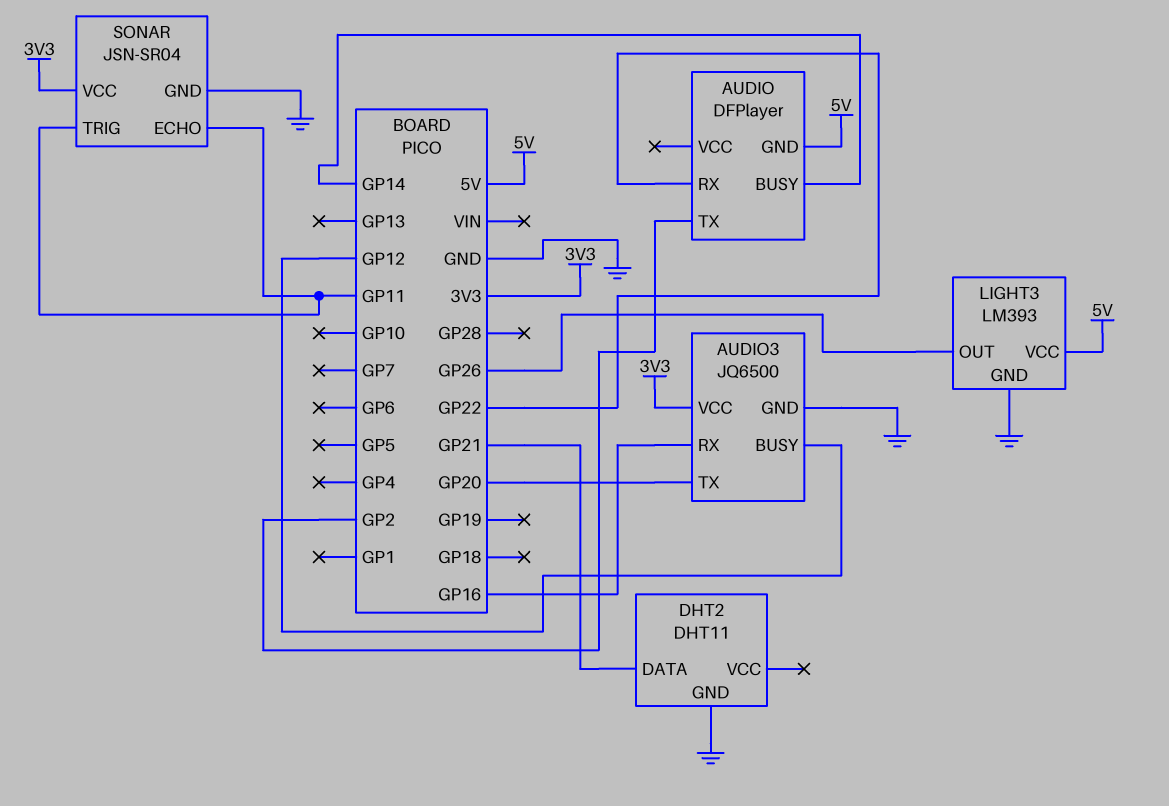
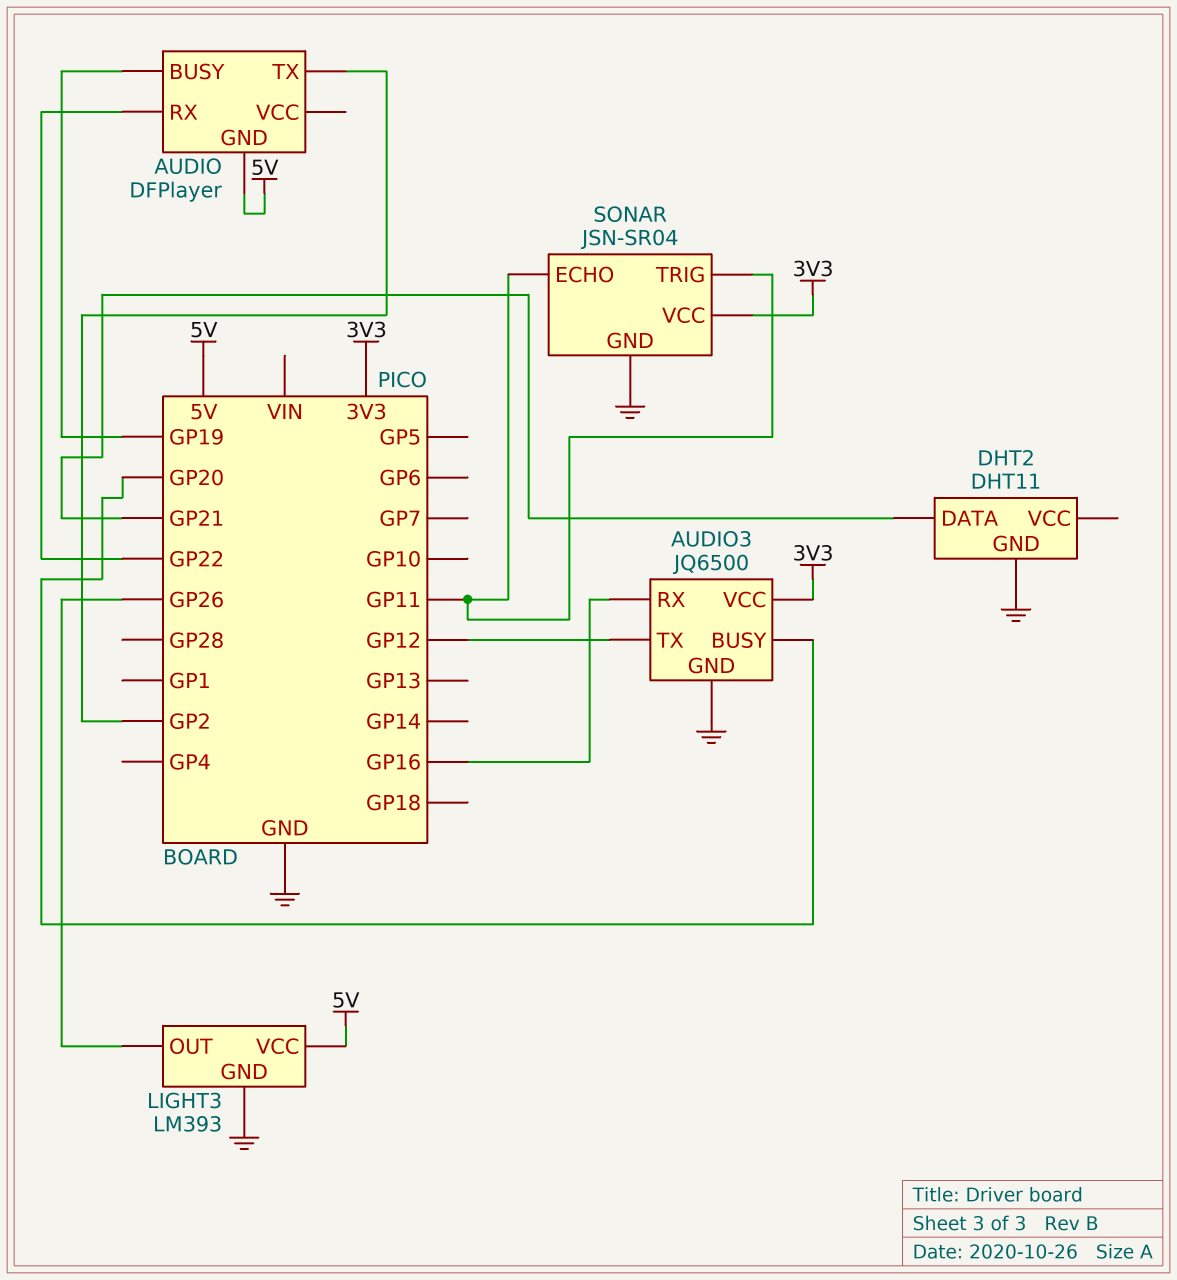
AUDIO pin BUSY: GP14 -> GP19
AUDIO3 pin BUSY: GP12 -> GP20
AUDIO3 pin TX: GP20 -> GP12

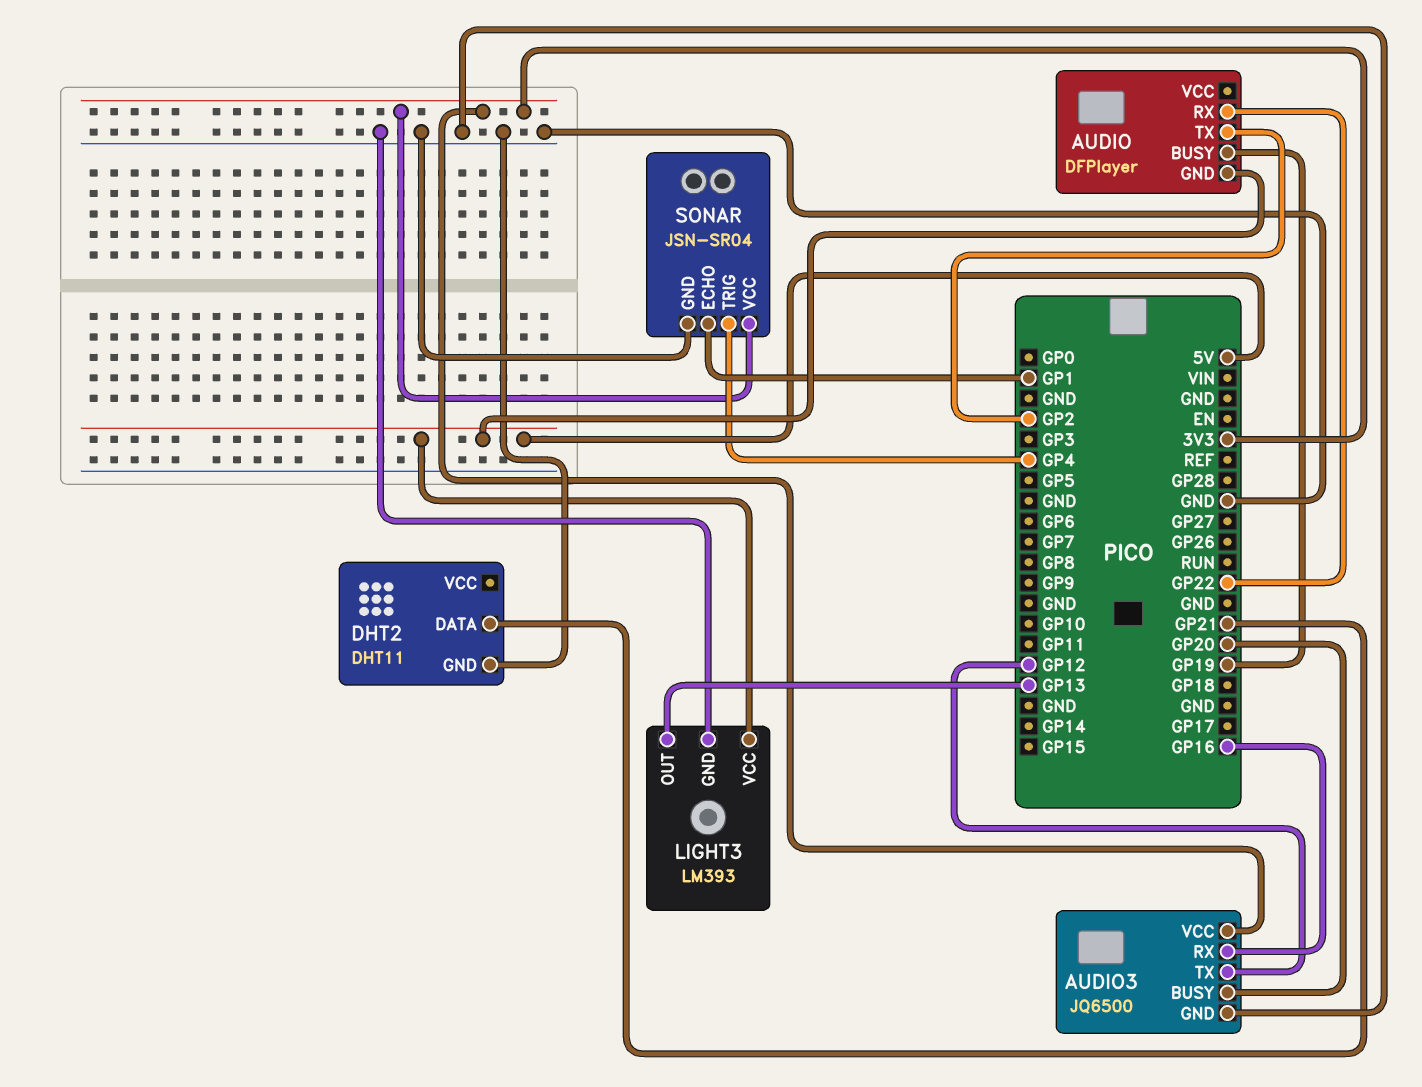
LIGHT3 pin OUT: GP26 -> GP13
SONAR pin ECHO: GP11 -> GP1
SONAR pin TRIG: GP11 -> GP4

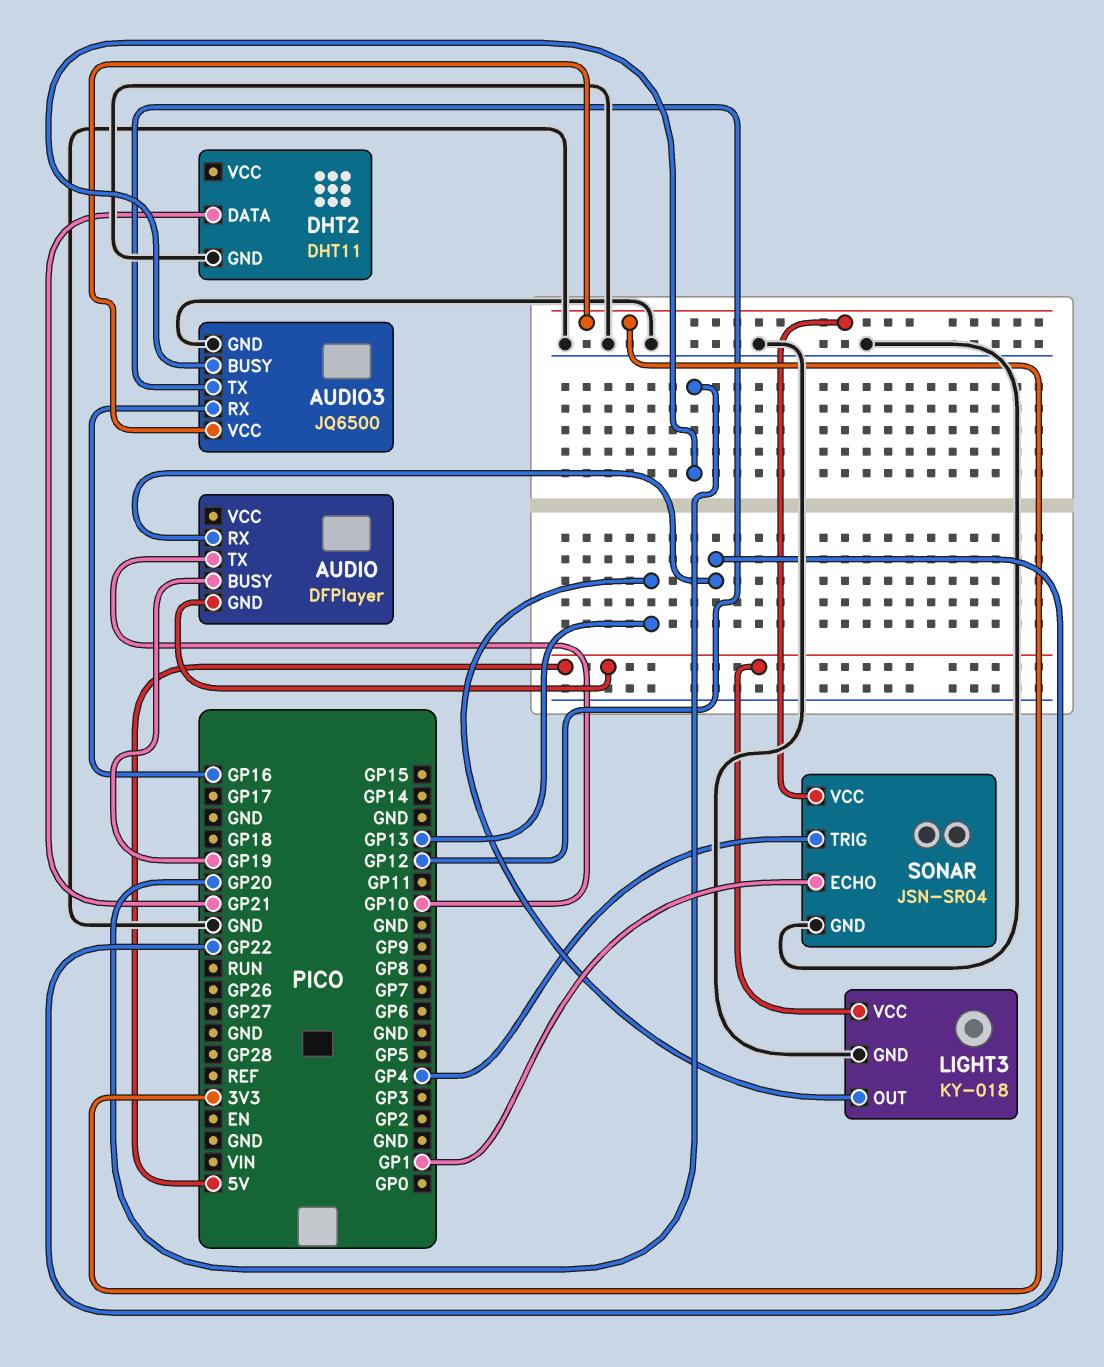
AUDIO pin TX: GP2 -> GP10
LIGHT3: LM393 -> KY-018

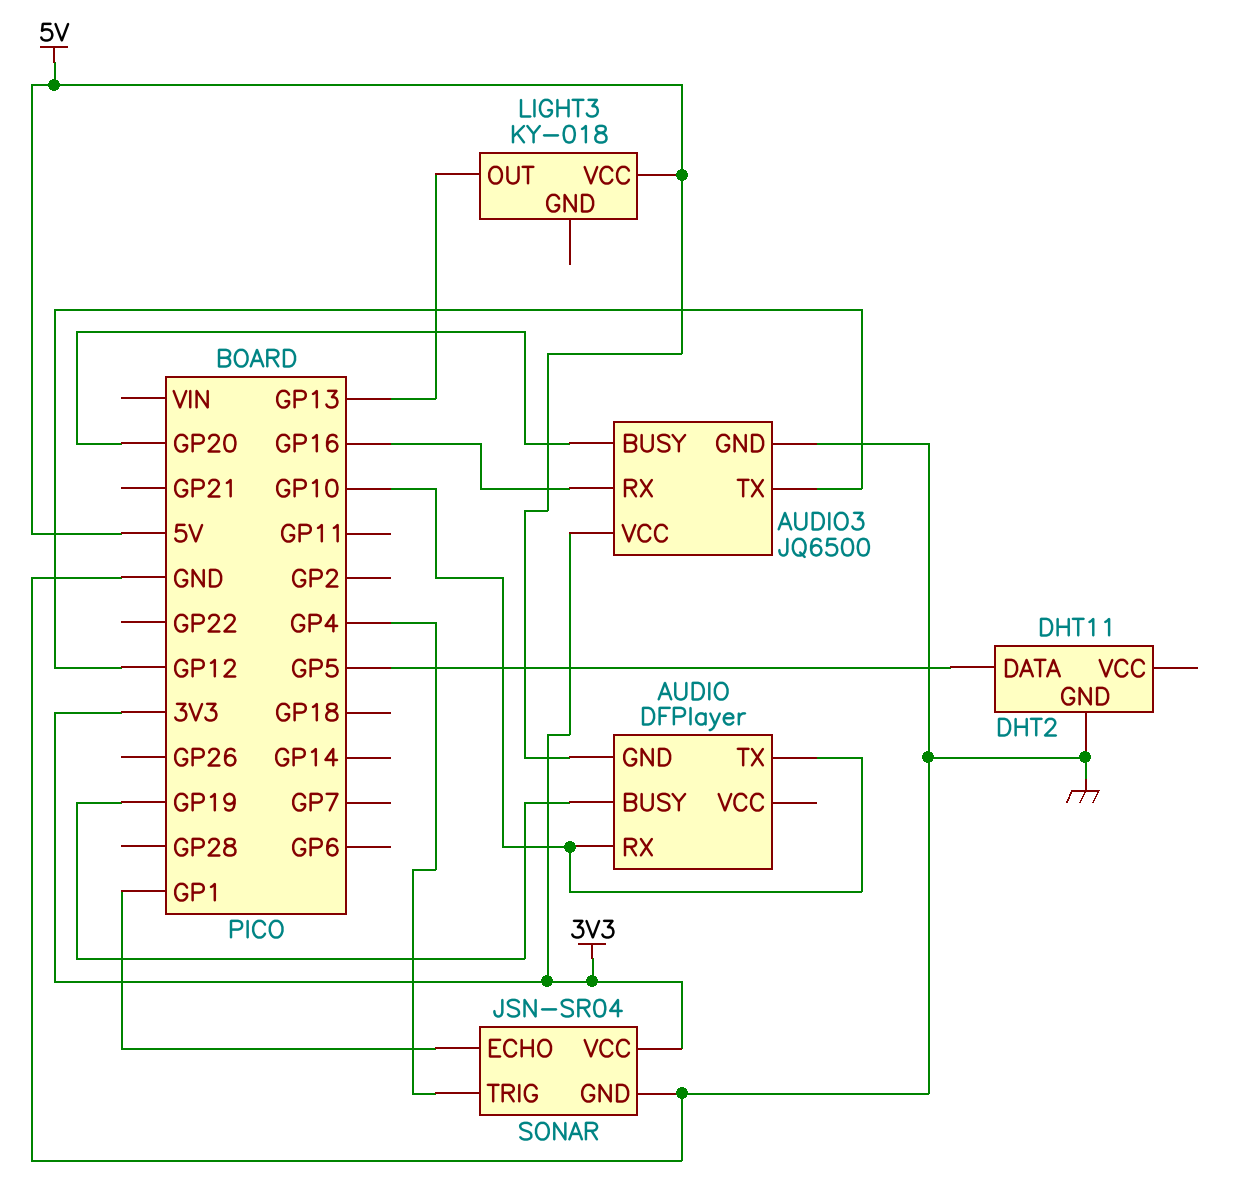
AUDIO pin RX: GP22 -> GP10
DHT2 pin DATA: GP21 -> GP5
LIGHT3 pin GND: GND -> none

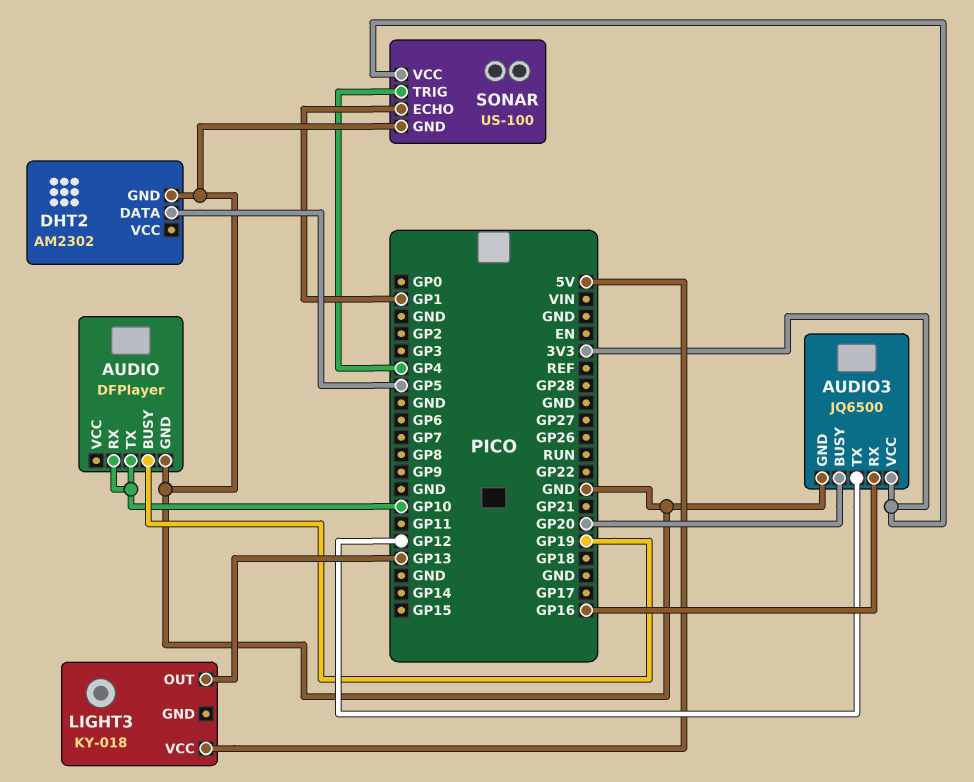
AUDIO pin GND: 5V -> GND
DHT2: DHT11 -> AM2302
SONAR: JSN-SR04 -> US-100

